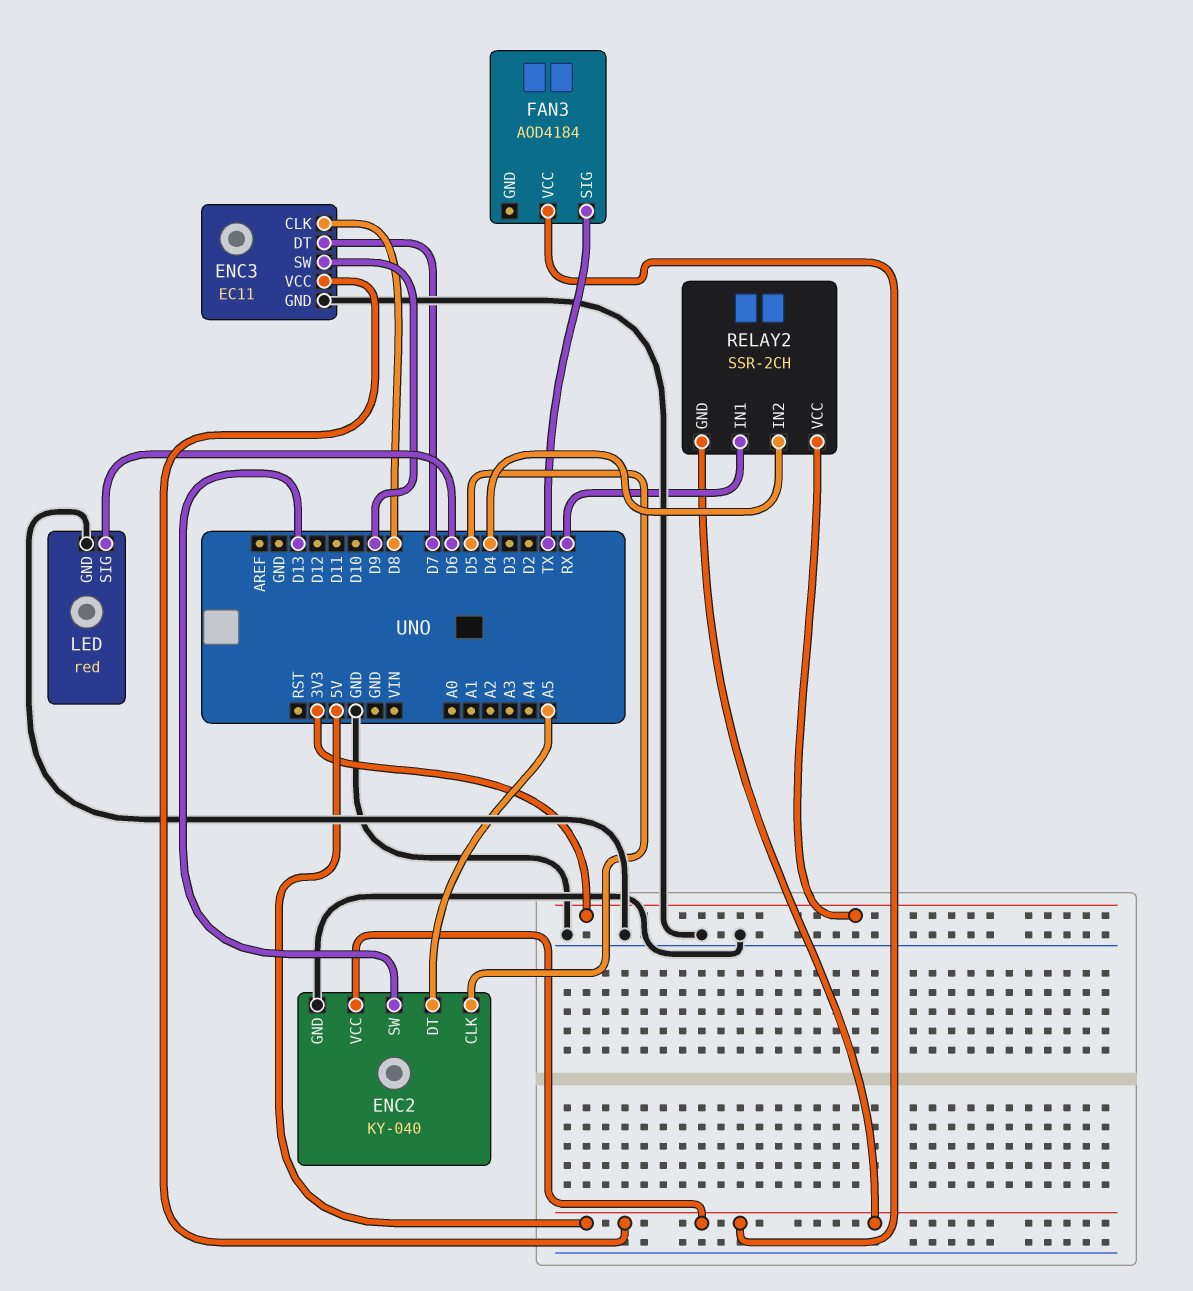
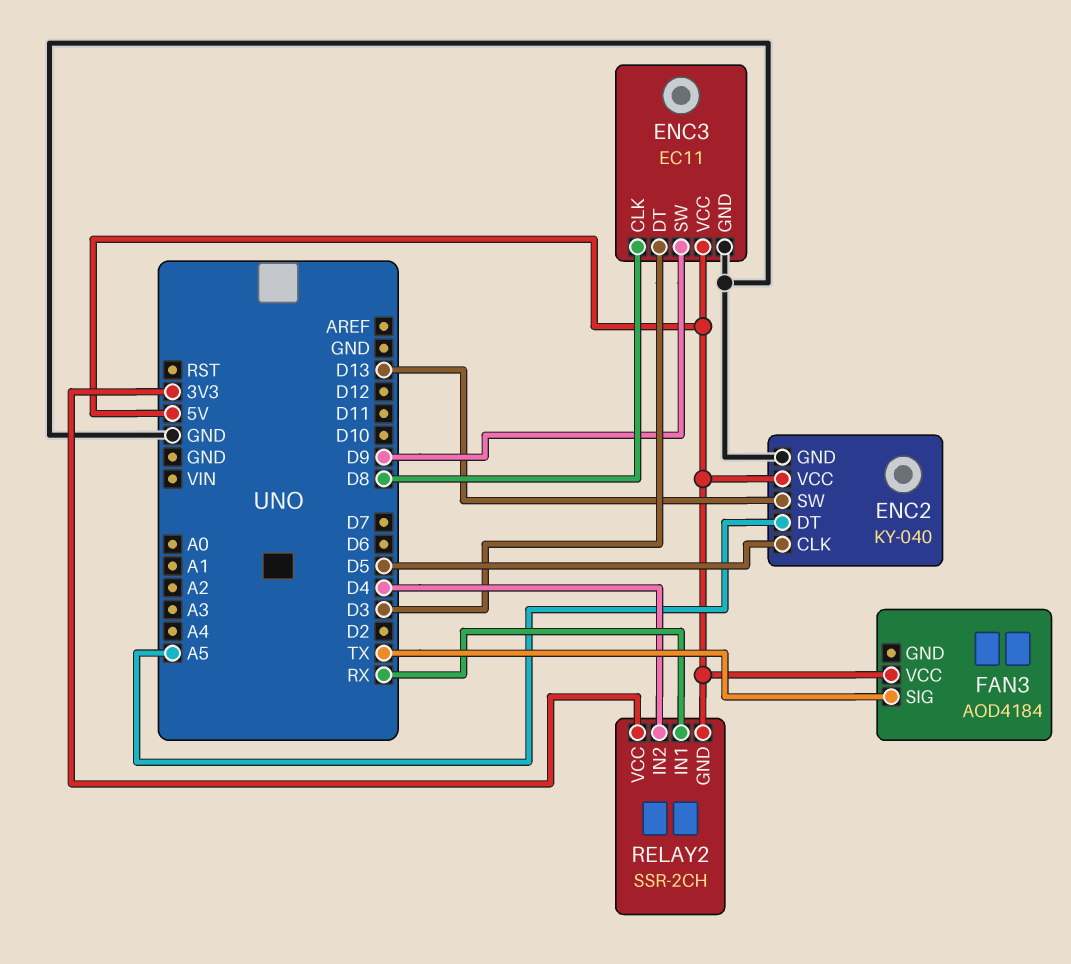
ENC3 pin DT: D7 -> D3
LED: red -> none
LED pin GND: GND -> none
LED pin SIG: D6 -> none

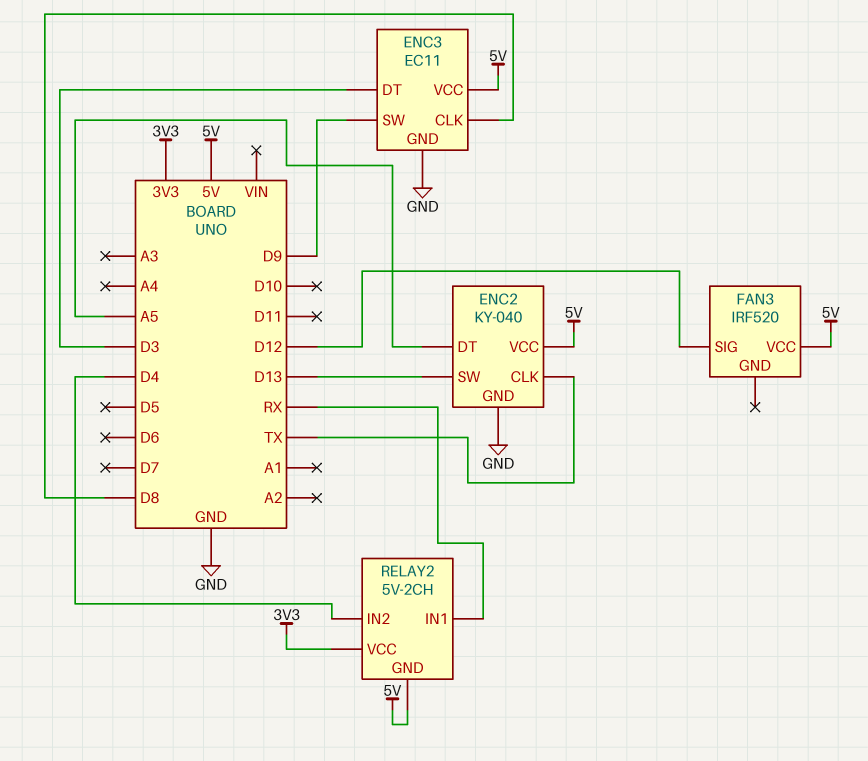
ENC2 pin CLK: D5 -> TX
FAN3: AOD4184 -> IRF520
FAN3 pin SIG: TX -> D12
RELAY2: SSR-2CH -> 5V-2CH

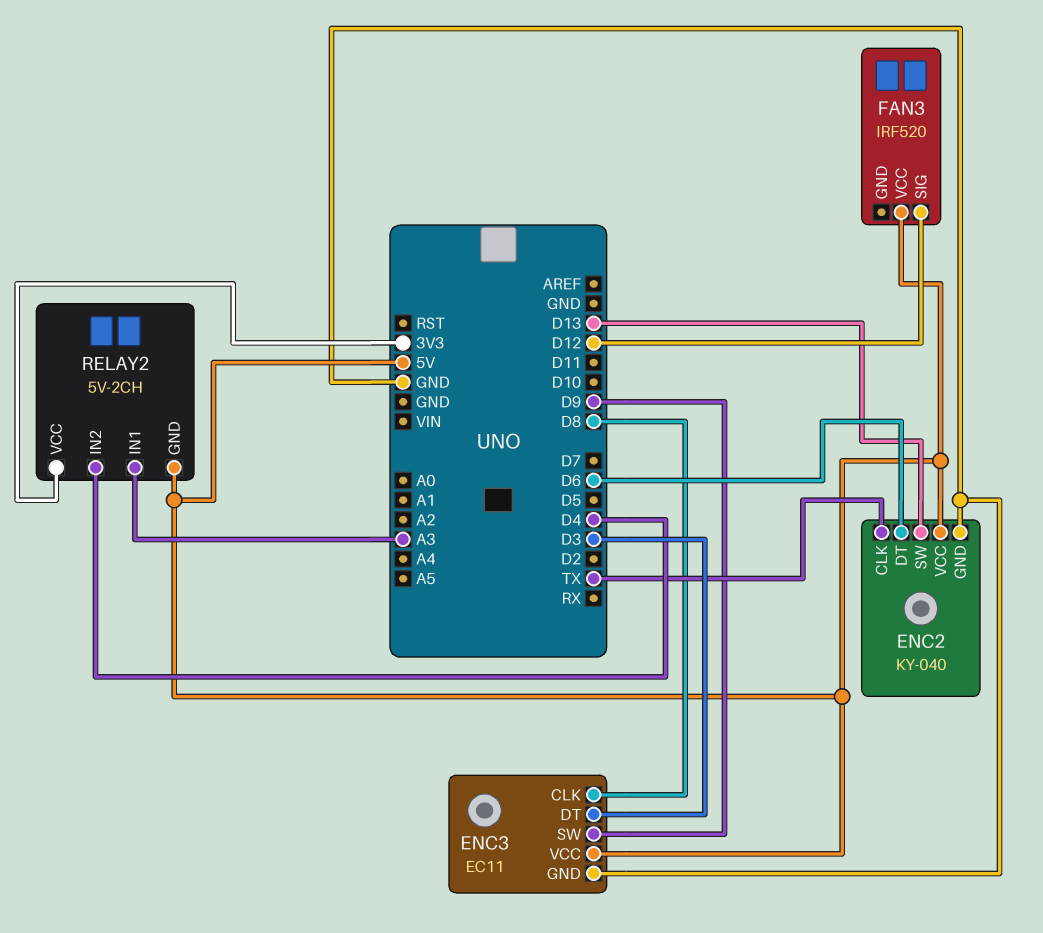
ENC2 pin DT: A5 -> D6
RELAY2 pin IN1: RX -> A3

